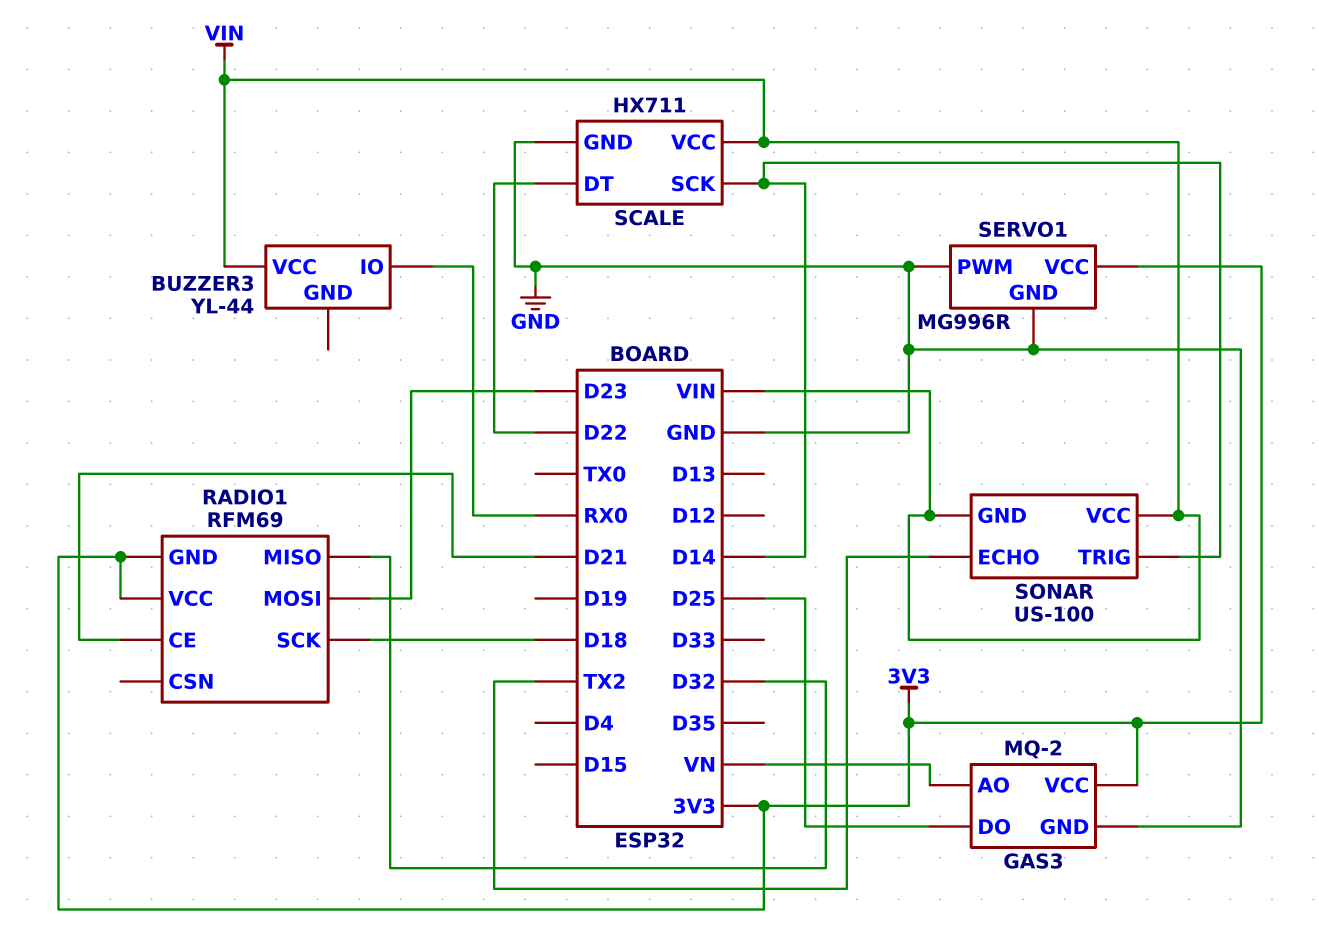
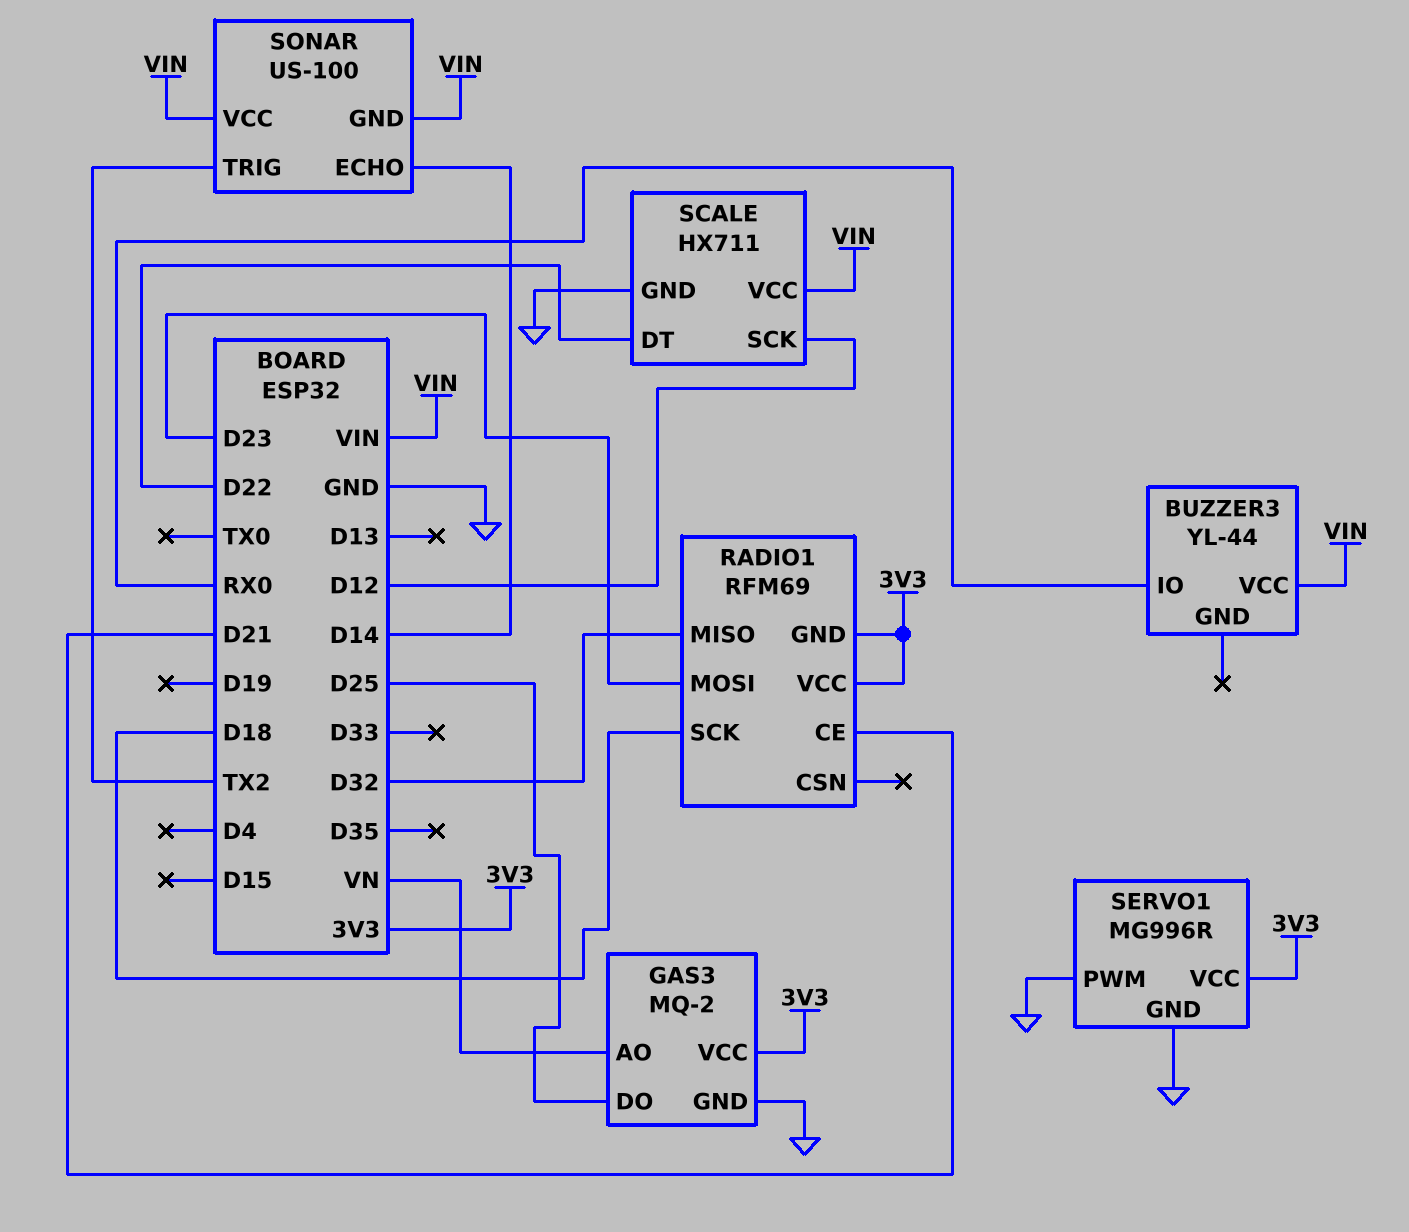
SCALE pin SCK: D14 -> D12
SONAR pin ECHO: TX2 -> D14
SONAR pin TRIG: D14 -> TX2

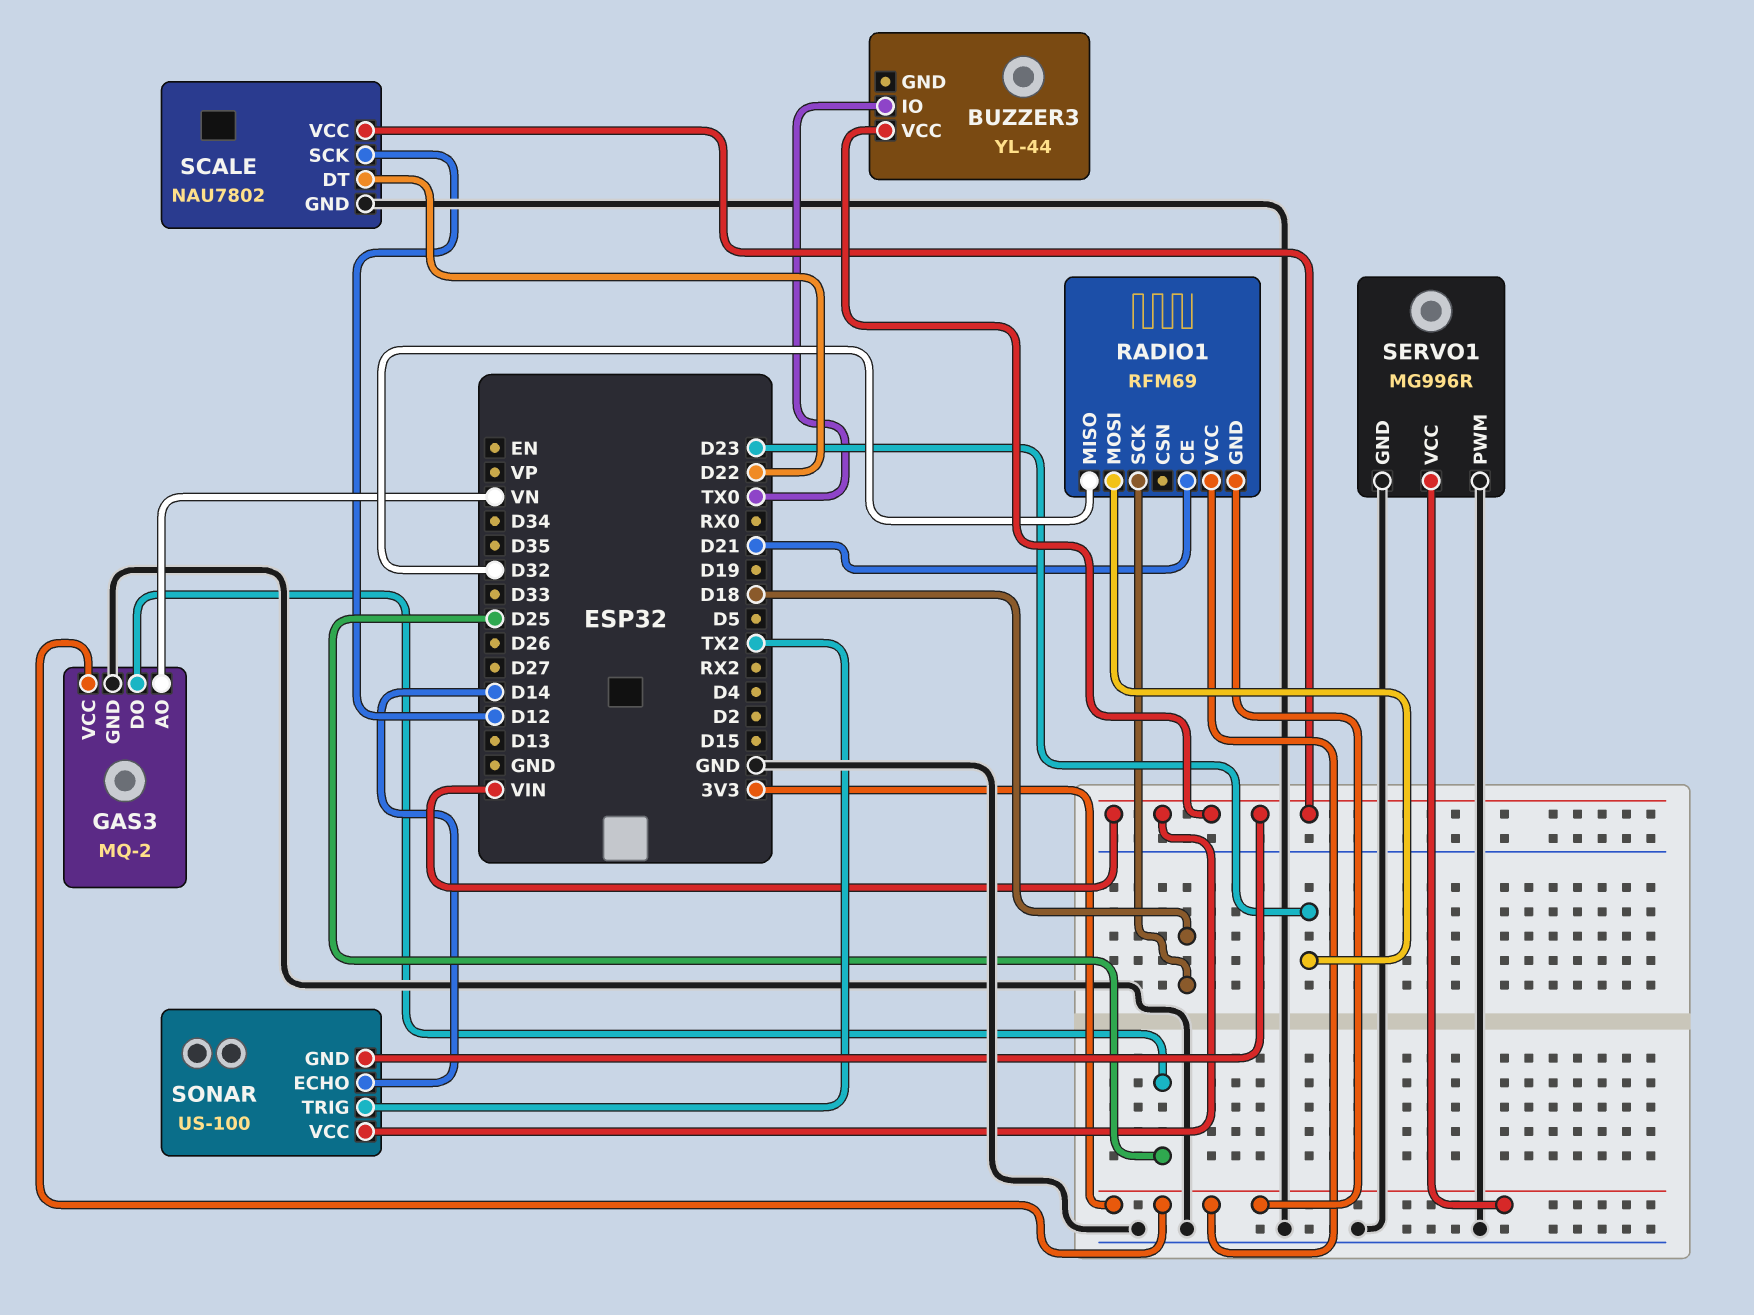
BUZZER3 pin IO: RX0 -> TX0
SCALE: HX711 -> NAU7802

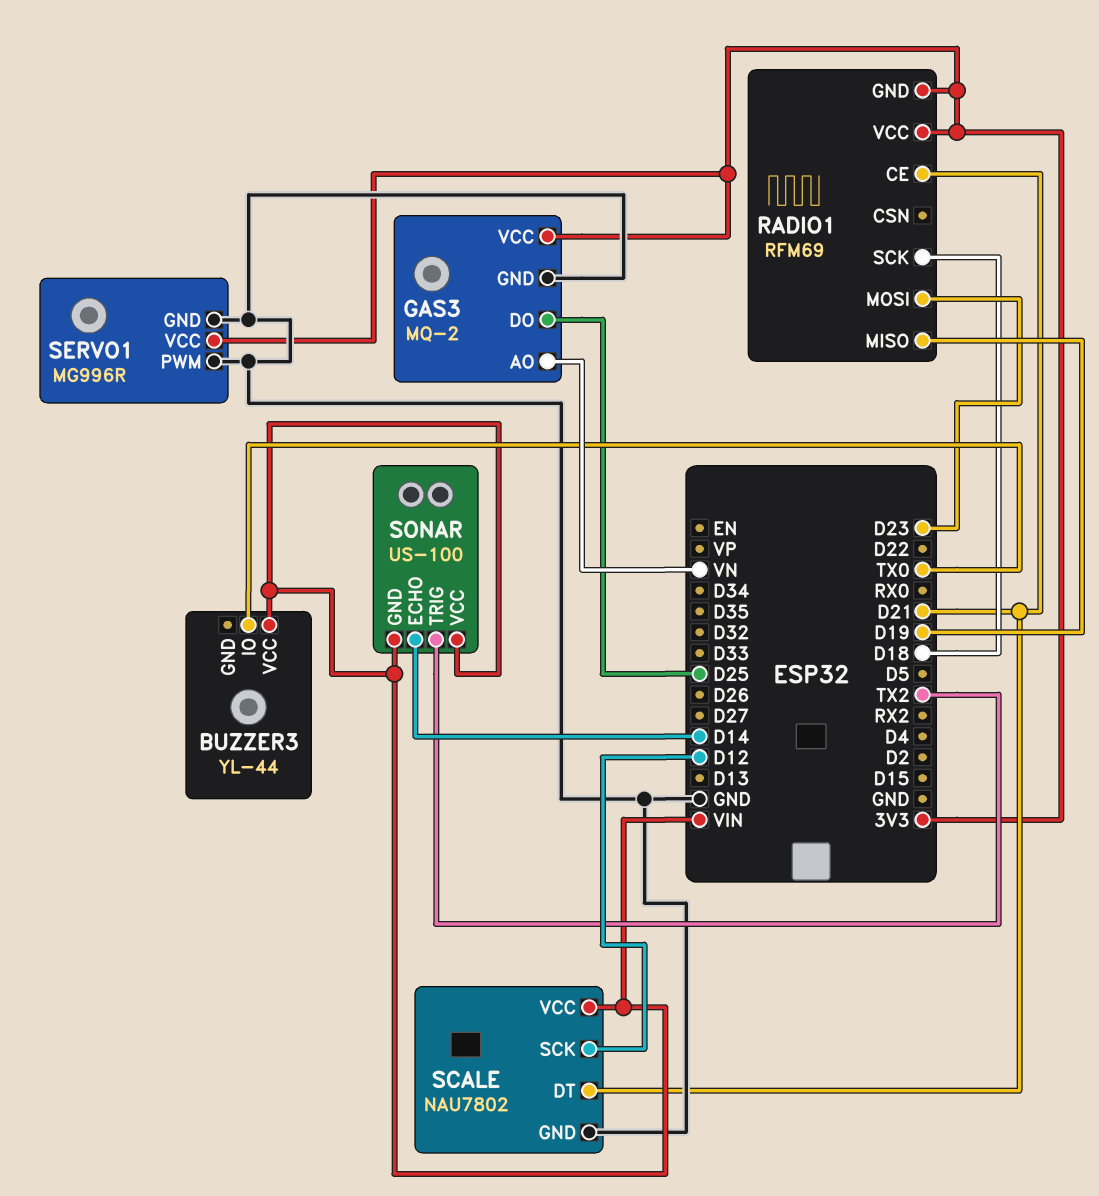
RADIO1 pin MISO: D32 -> D19
SCALE pin DT: D22 -> D21

